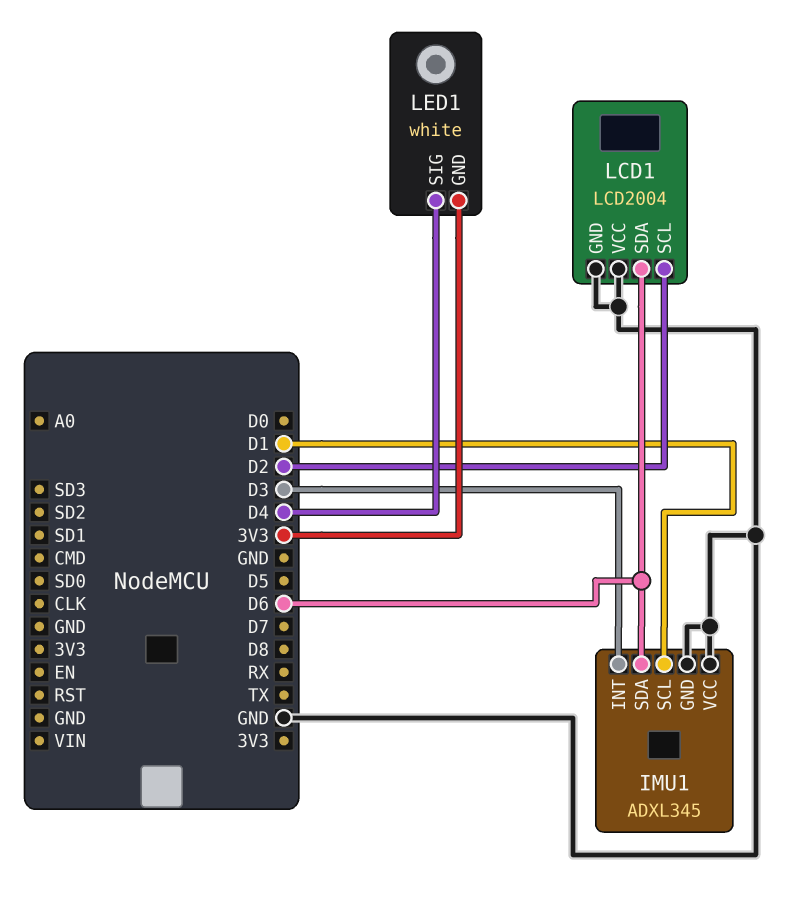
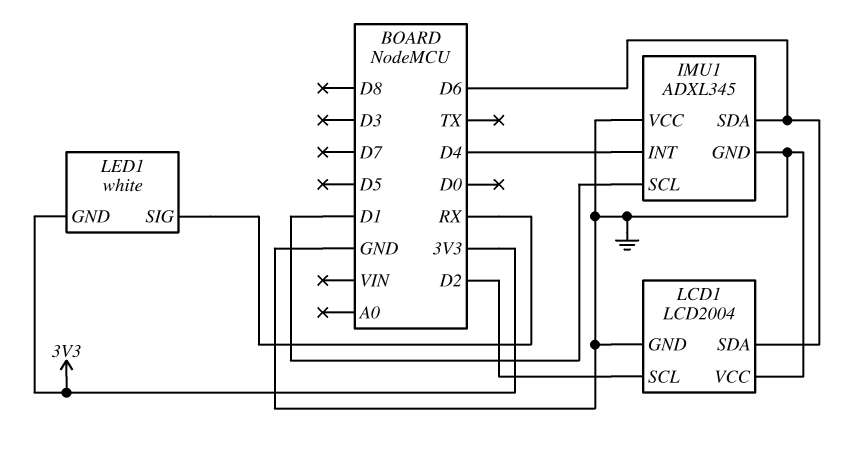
IMU1 pin INT: D3 -> D4
LED1 pin SIG: D4 -> RX

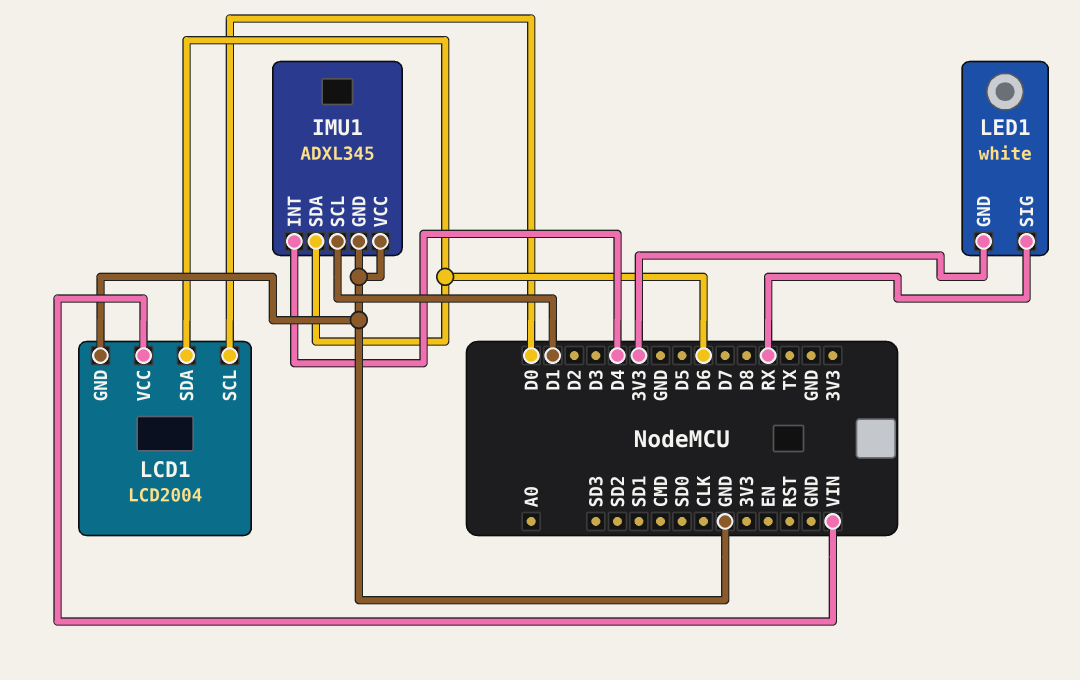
LCD1 pin SCL: D2 -> D0
LCD1 pin VCC: GND -> VIN

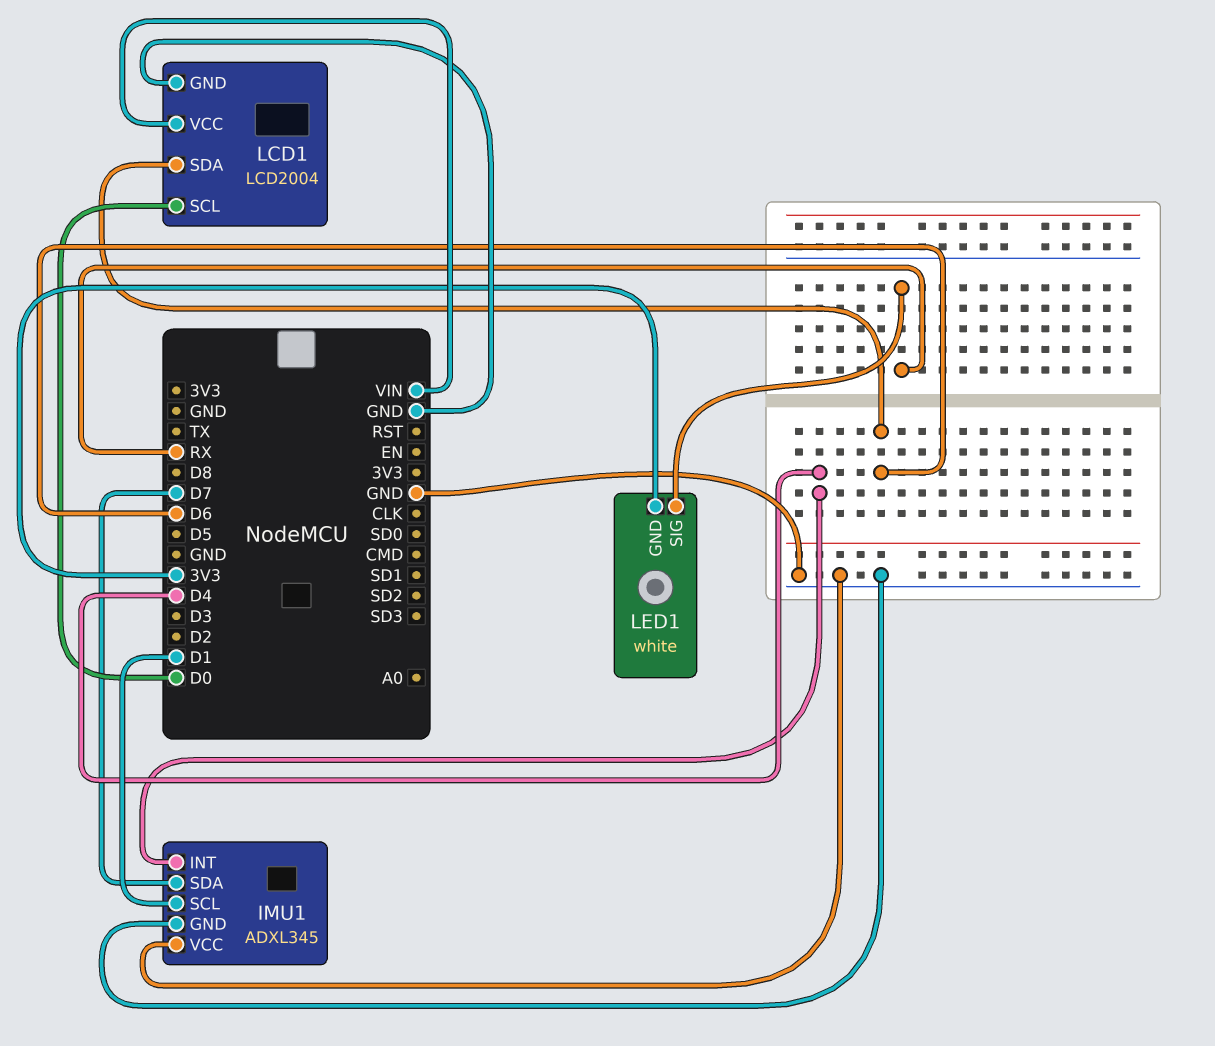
IMU1 pin SDA: D6 -> D7

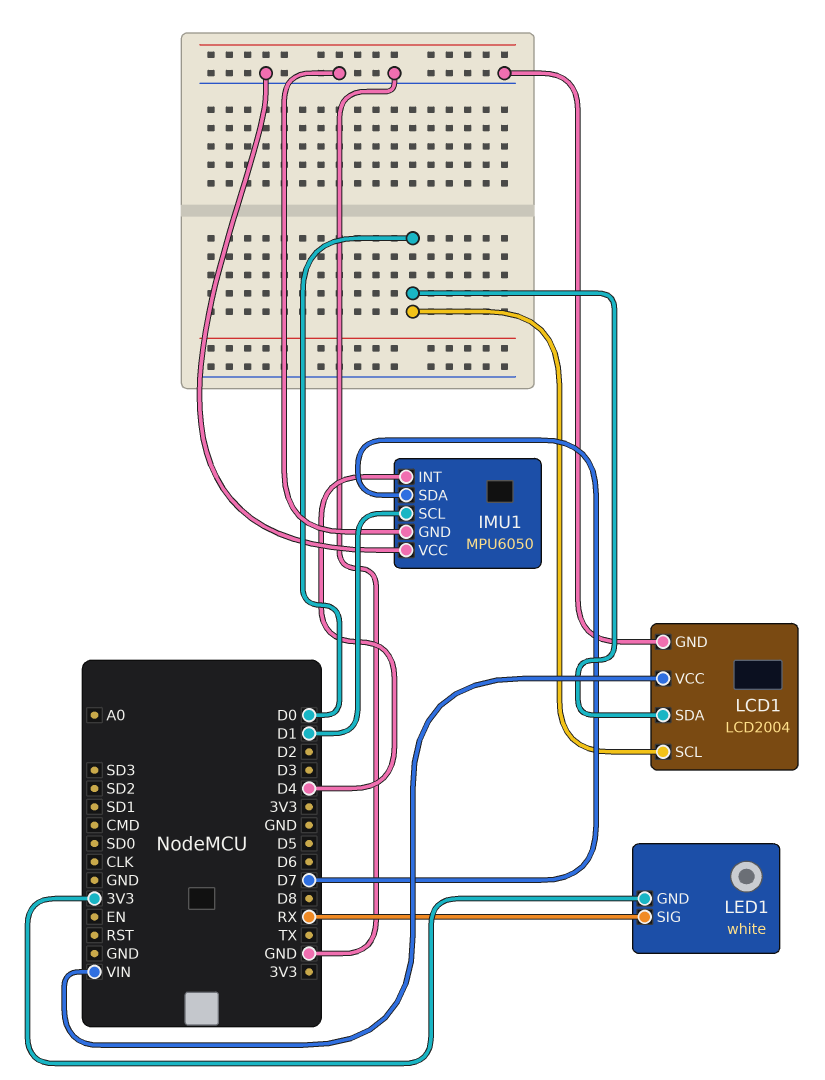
IMU1: ADXL345 -> MPU6050
LCD1 pin SDA: D6 -> D0

